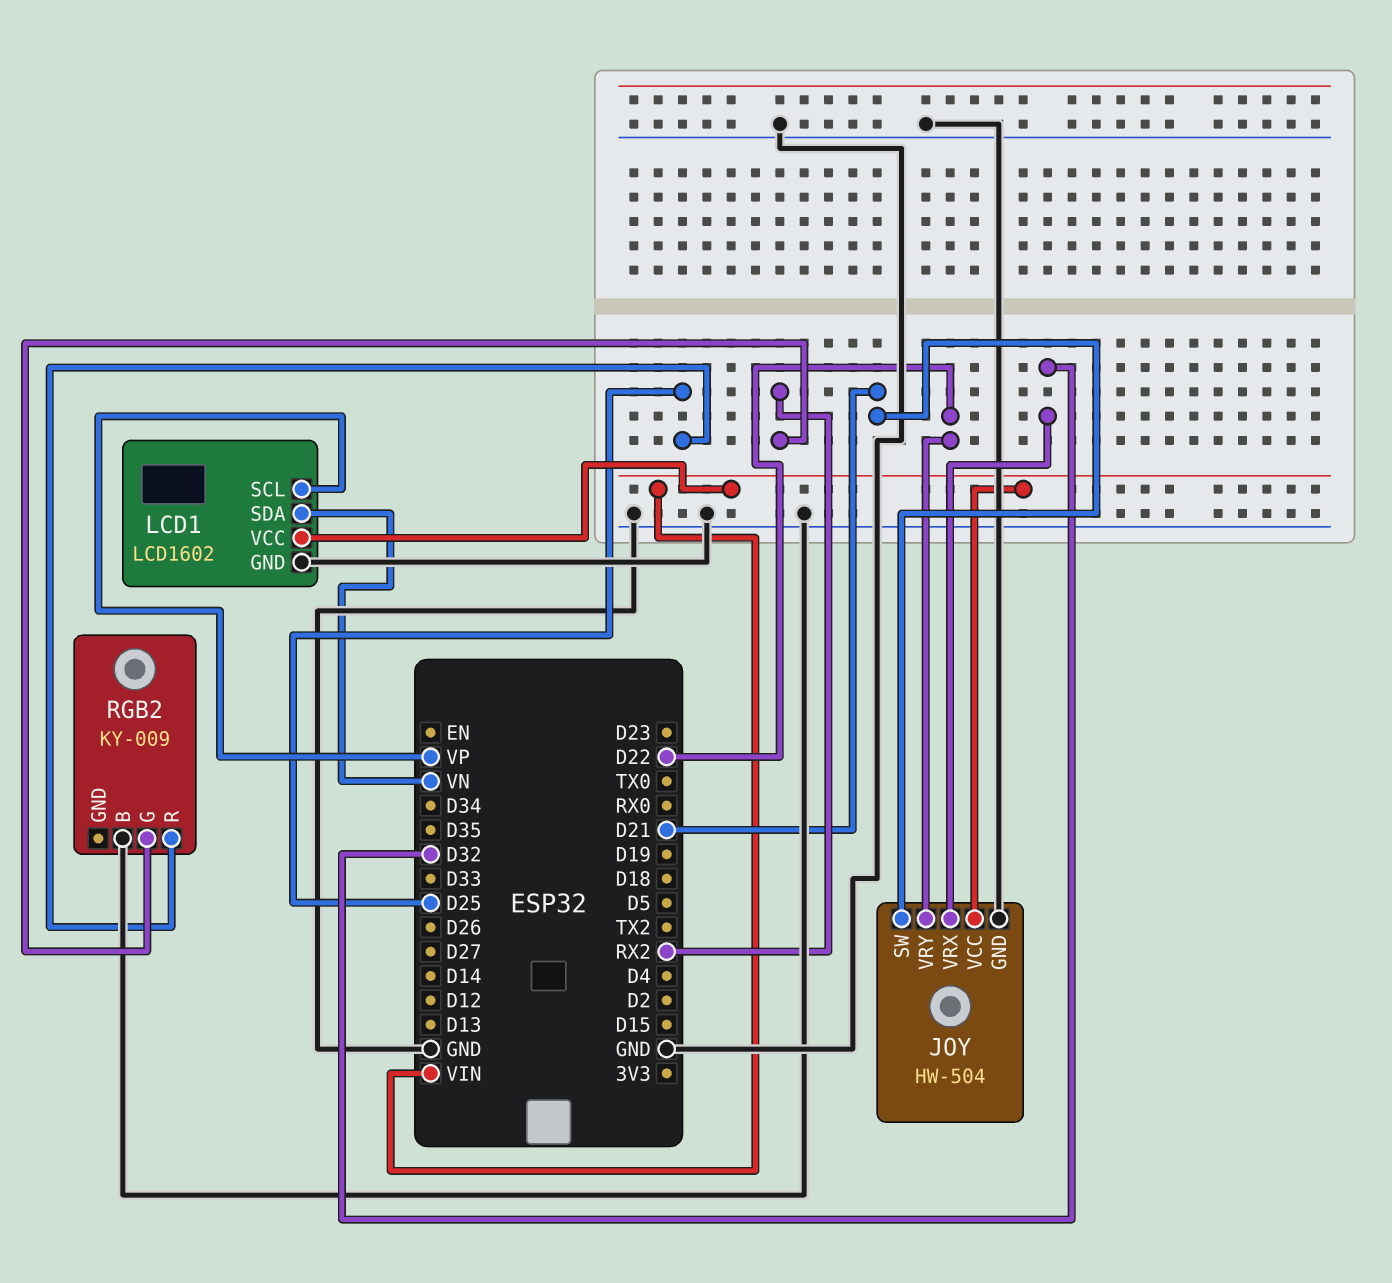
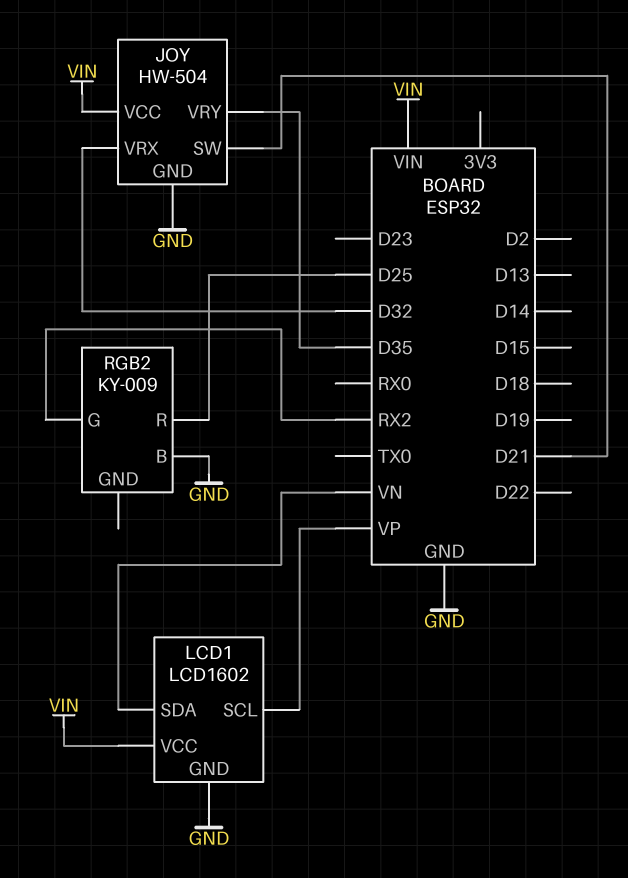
JOY pin VRY: D22 -> D35

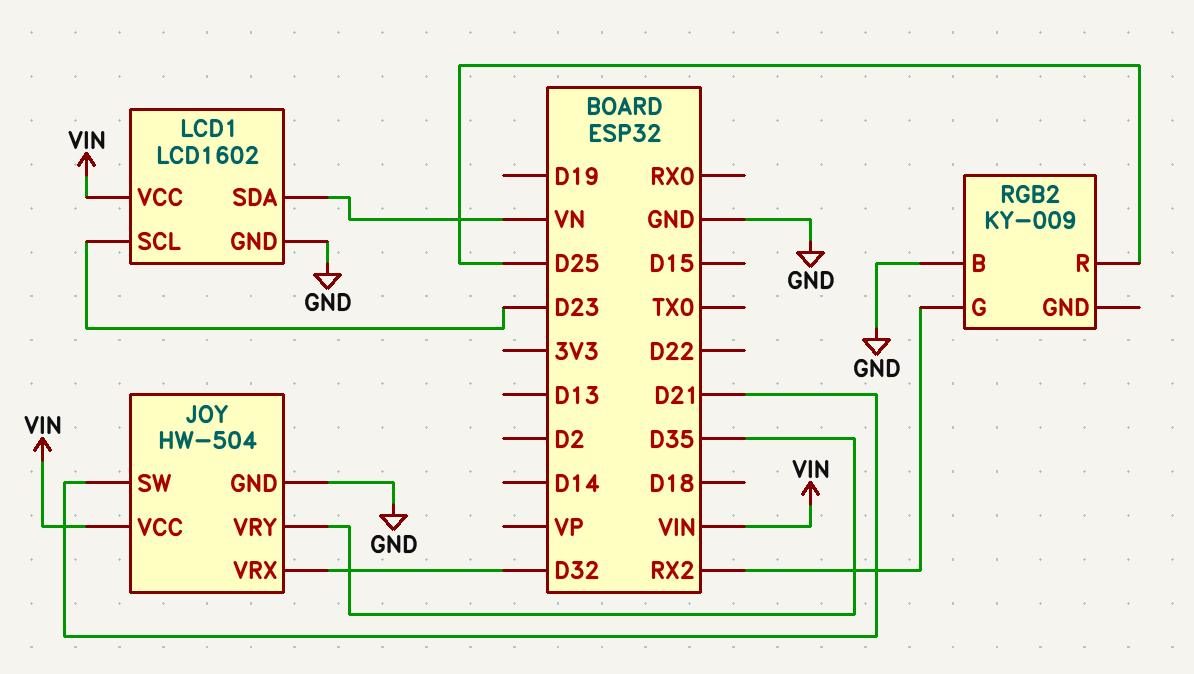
LCD1 pin SCL: VP -> D23

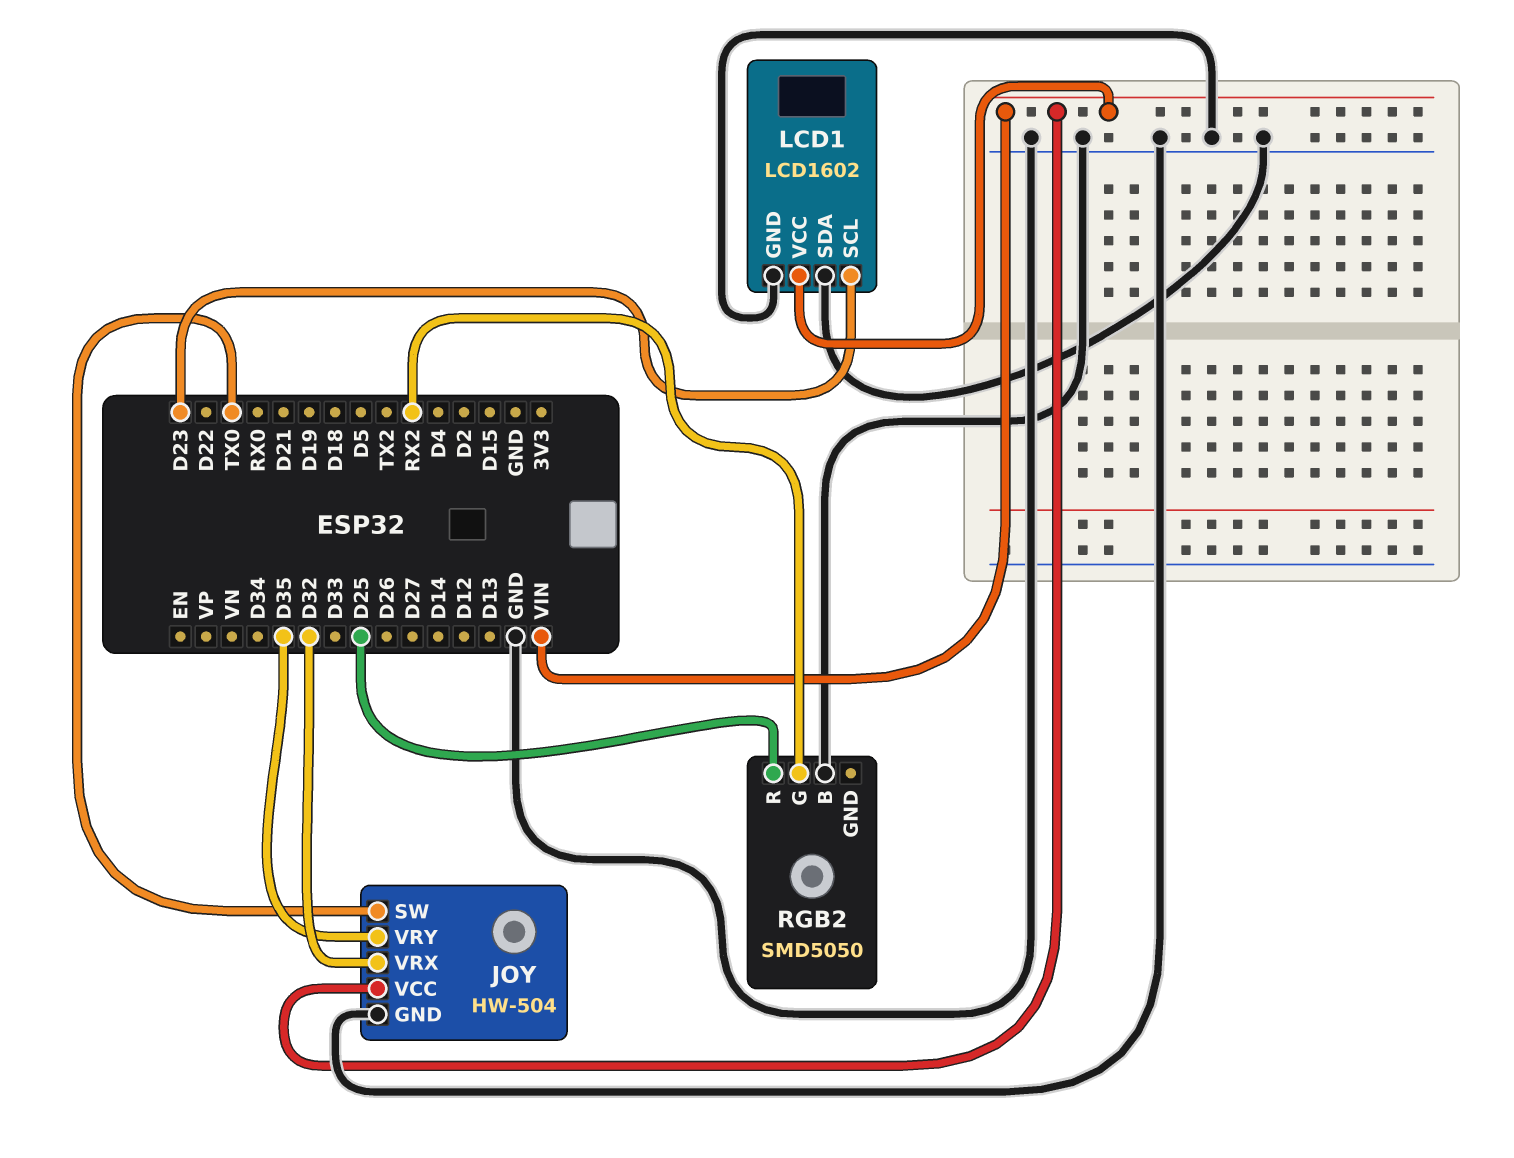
JOY pin SW: D21 -> TX0
LCD1 pin SDA: VN -> GND
RGB2: KY-009 -> SMD5050

